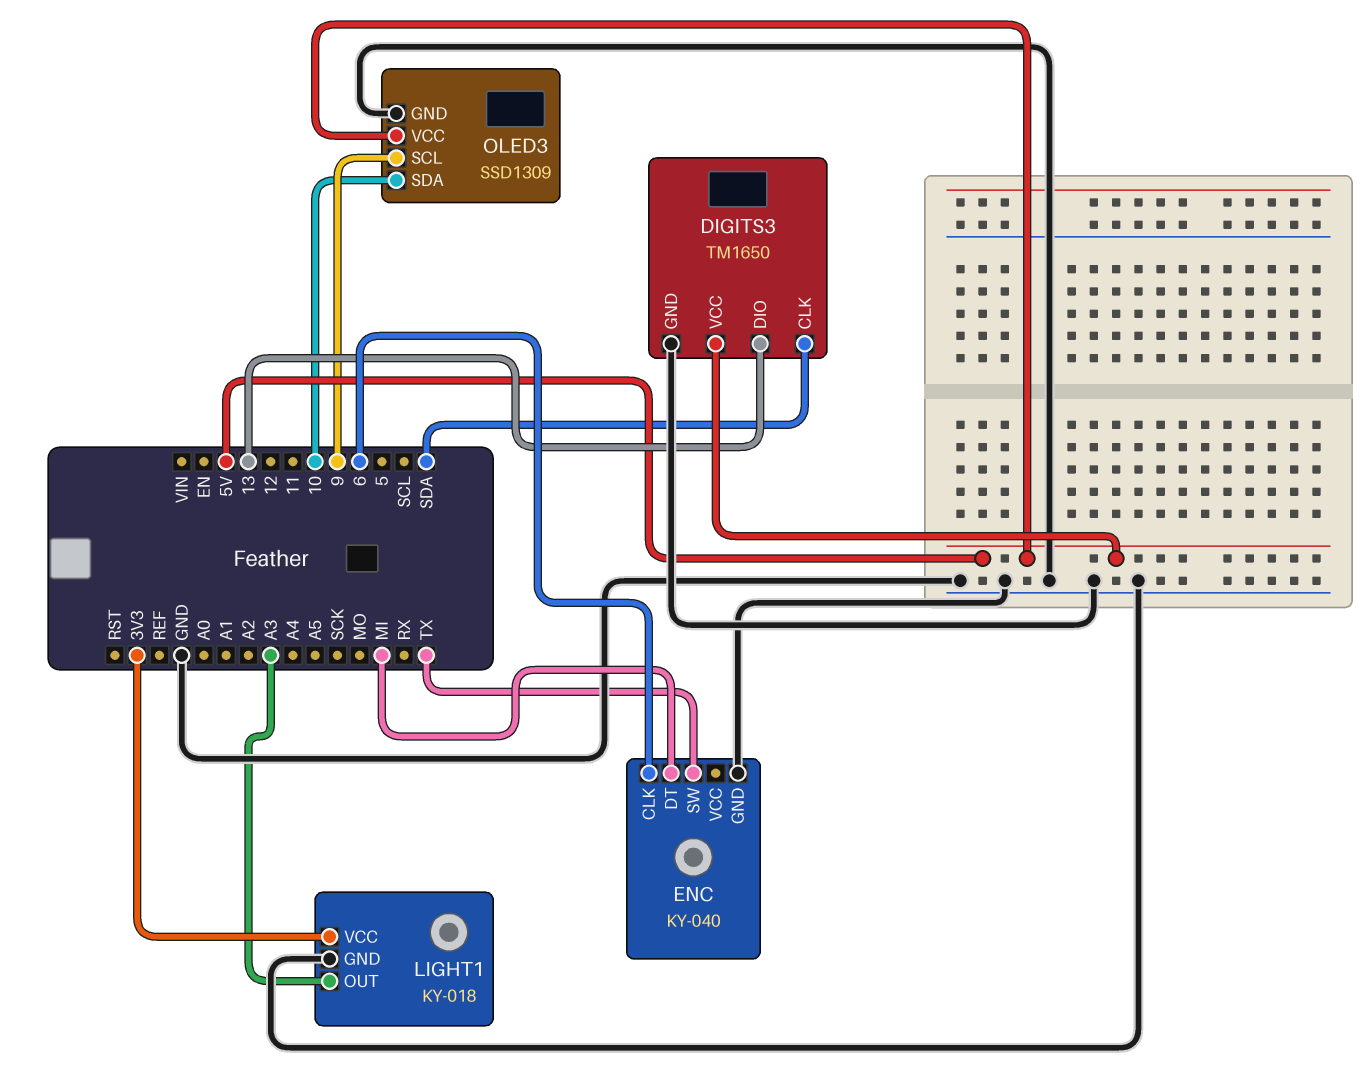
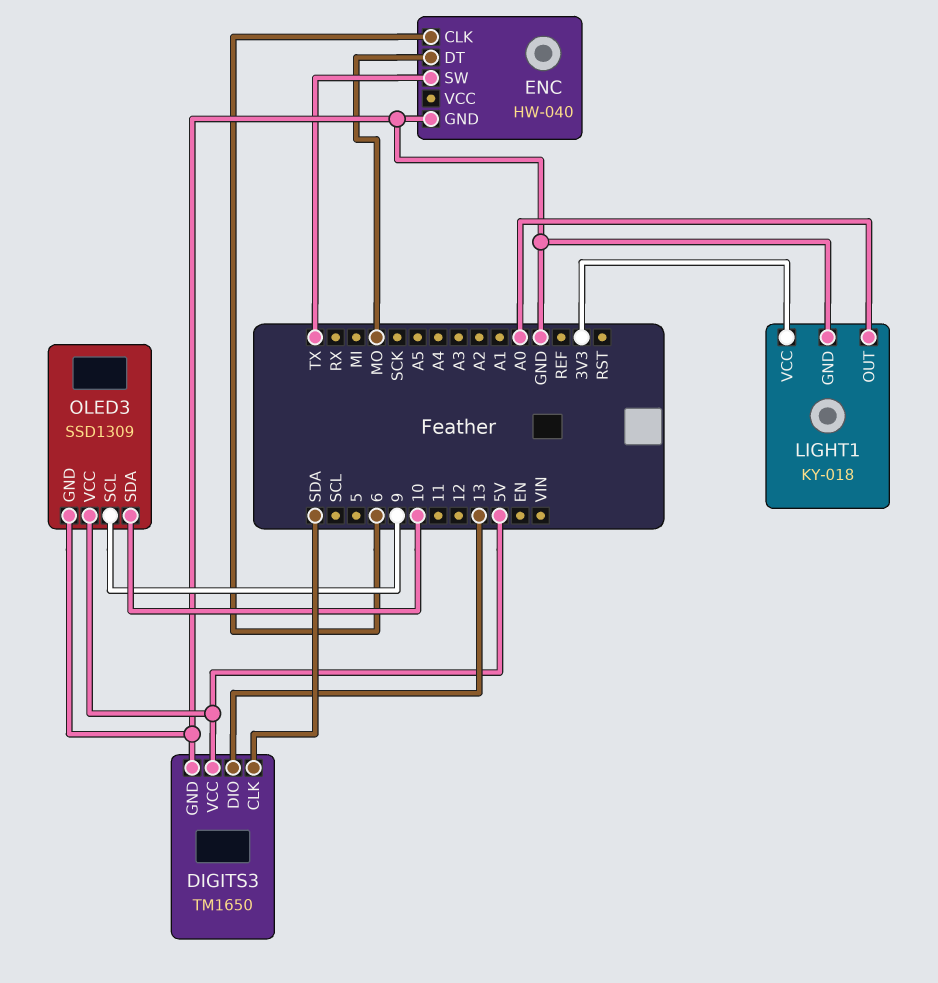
ENC: KY-040 -> HW-040
ENC pin DT: MI -> MO
LIGHT1 pin OUT: A3 -> A0

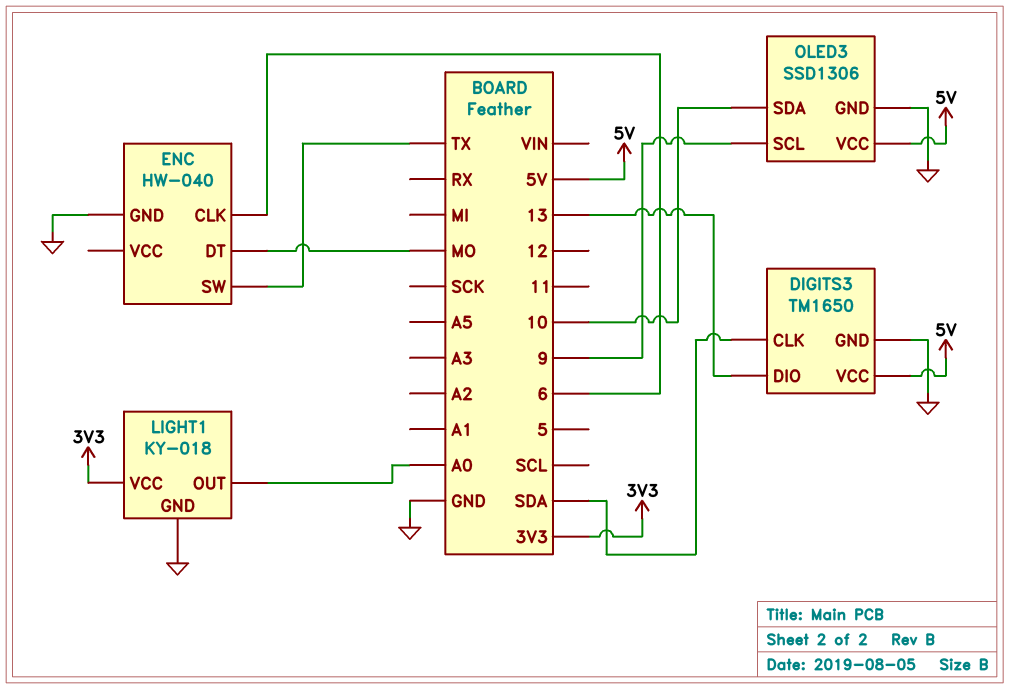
OLED3: SSD1309 -> SSD1306

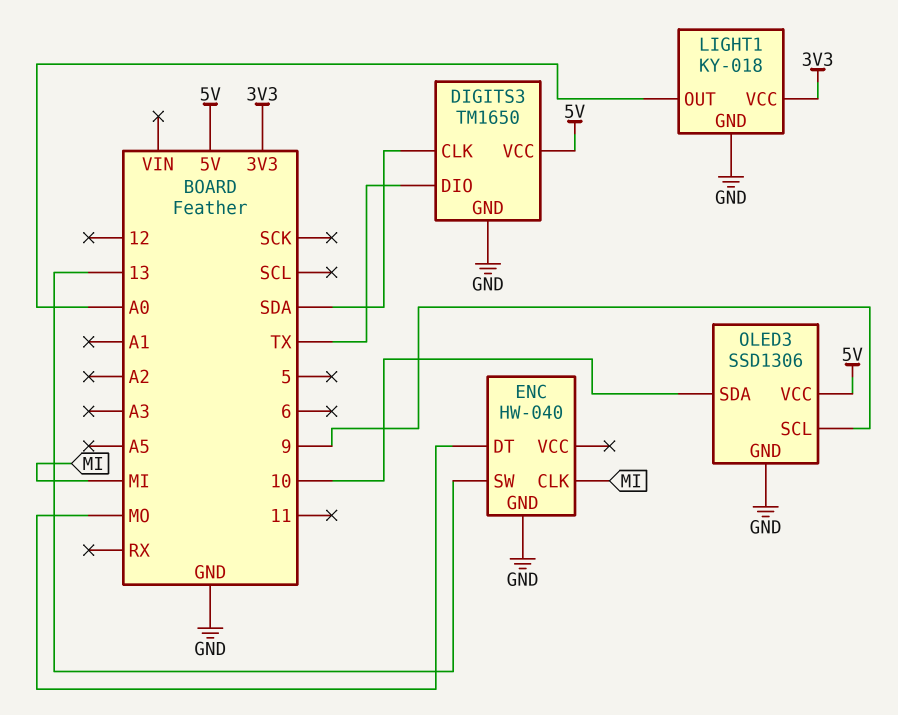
DIGITS3 pin DIO: 13 -> TX
ENC pin CLK: 6 -> MI
ENC pin SW: TX -> 13

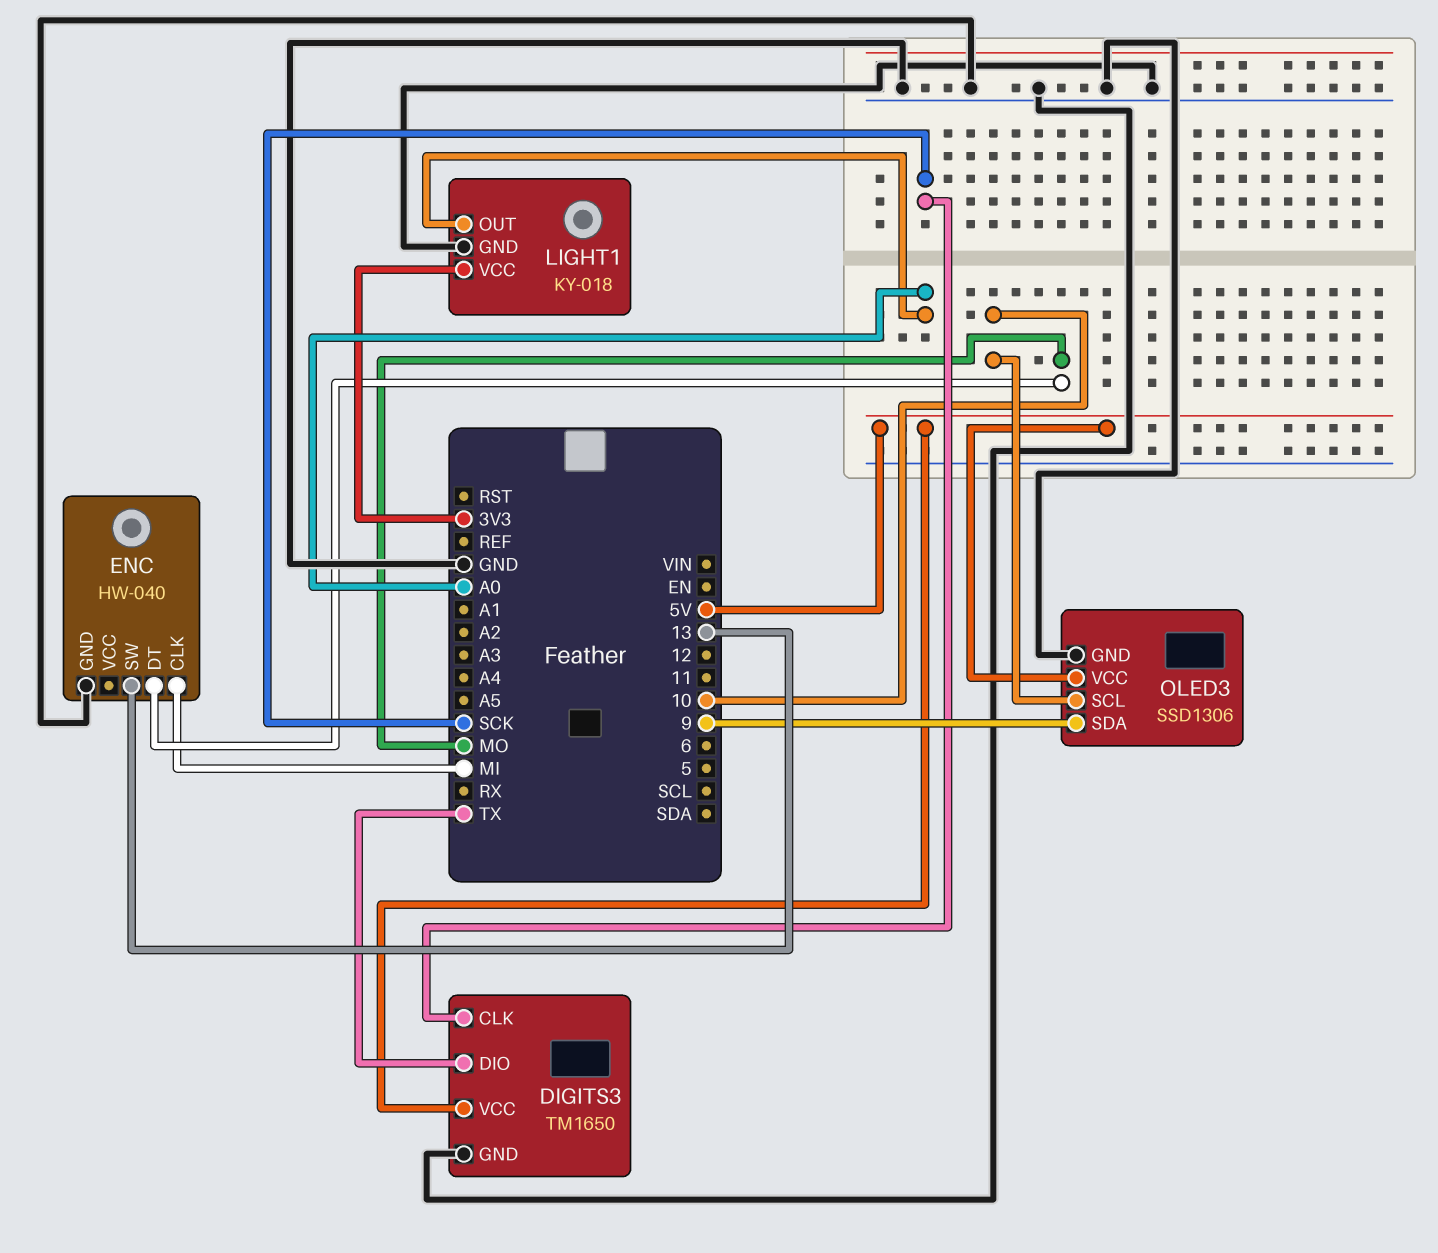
DIGITS3 pin CLK: SDA -> SCK
OLED3 pin SCL: 9 -> 10
OLED3 pin SDA: 10 -> 9

